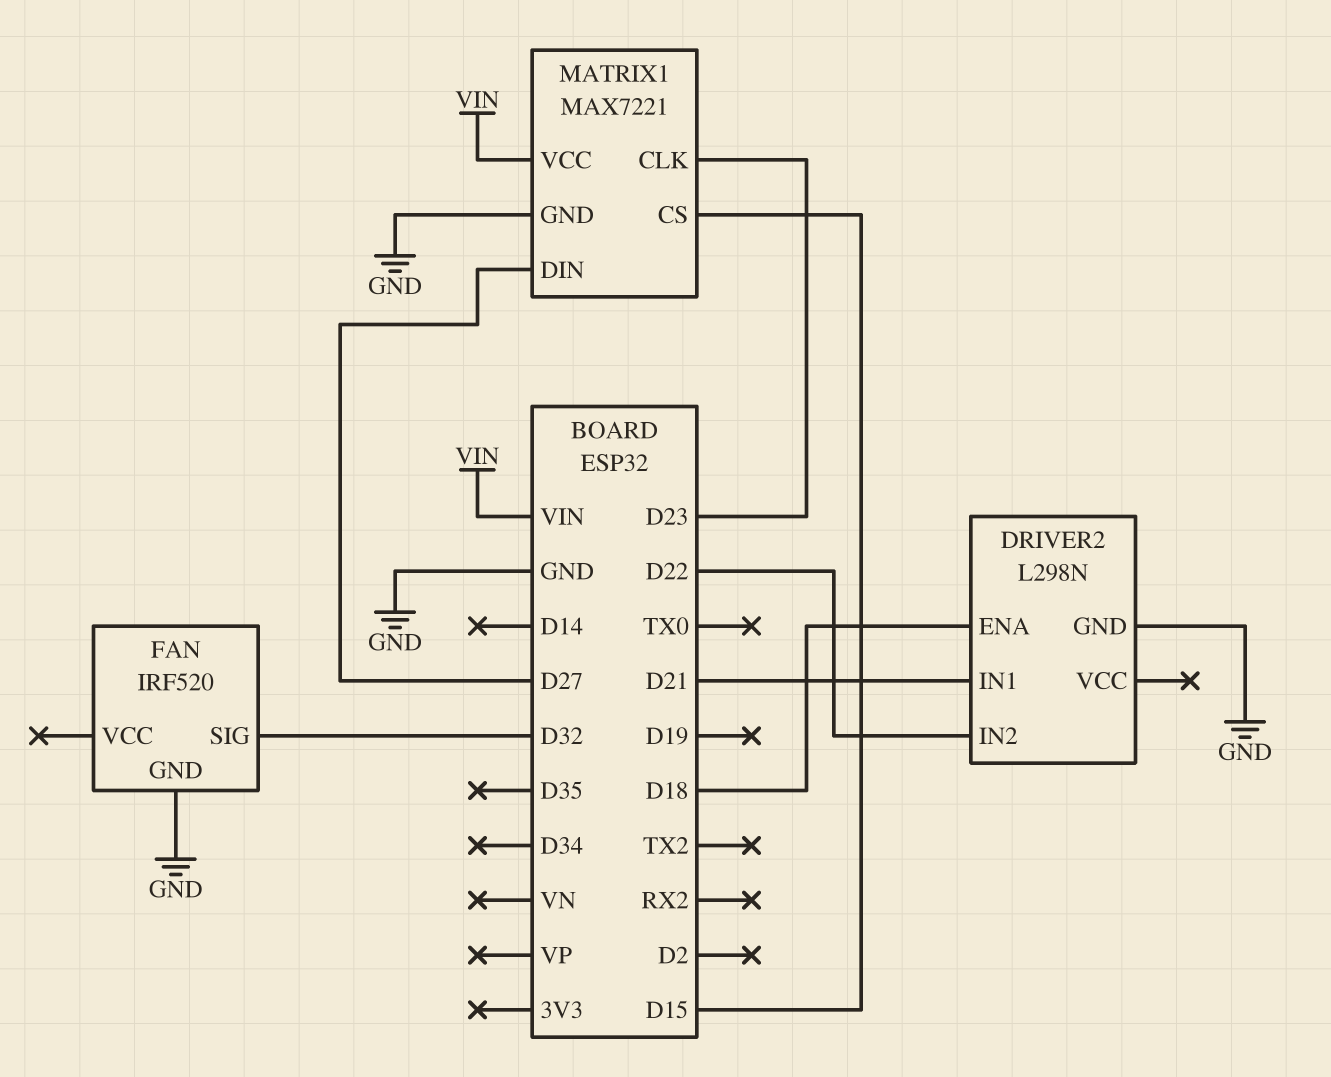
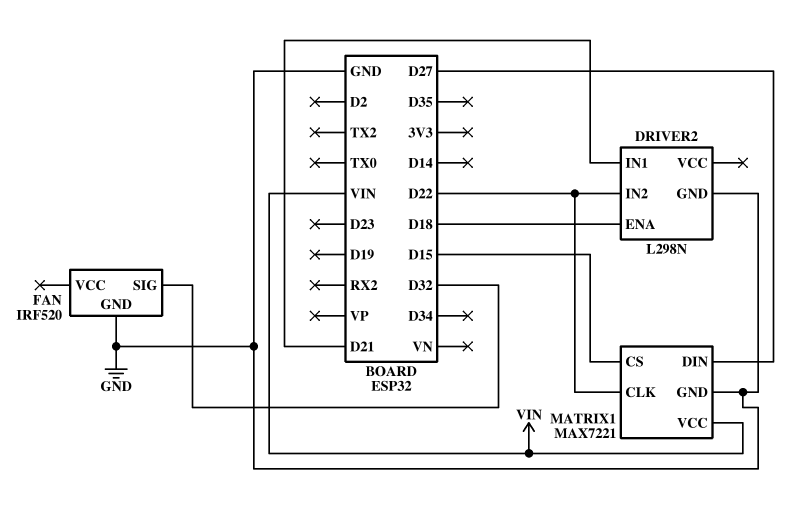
MATRIX1 pin CLK: D23 -> D22

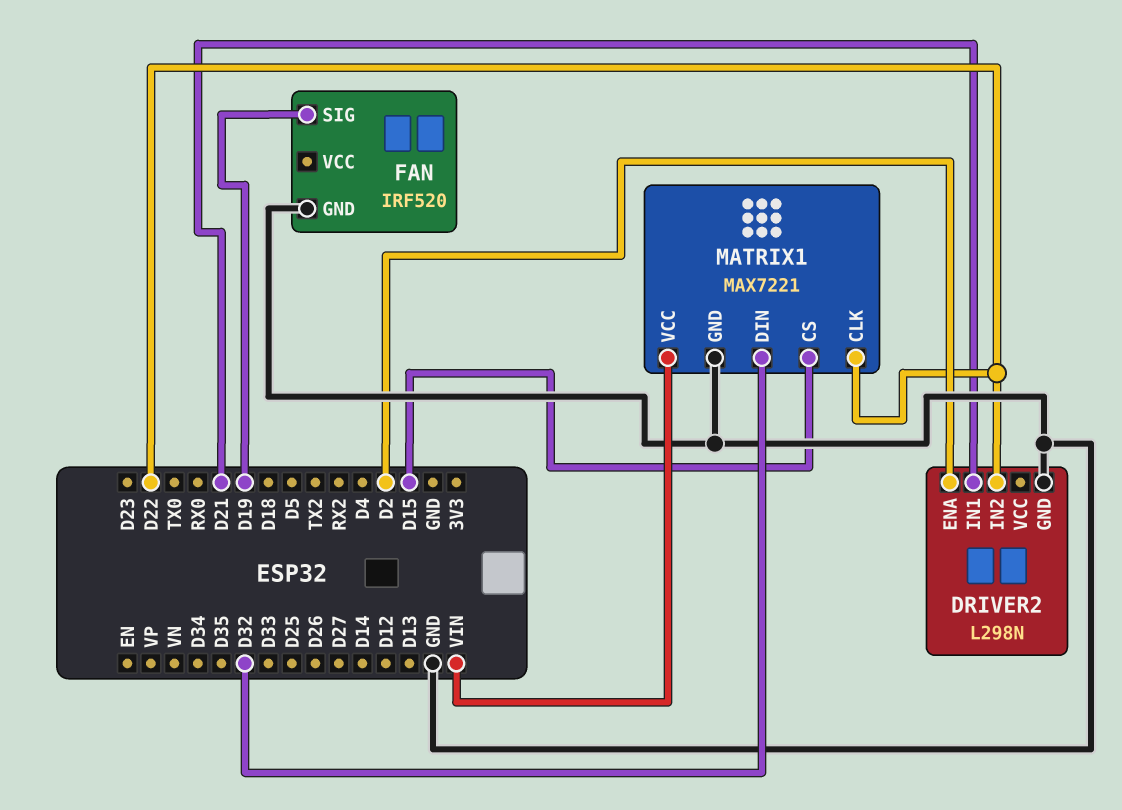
DRIVER2 pin ENA: D18 -> D2
FAN pin SIG: D32 -> D19
MATRIX1 pin DIN: D27 -> D32

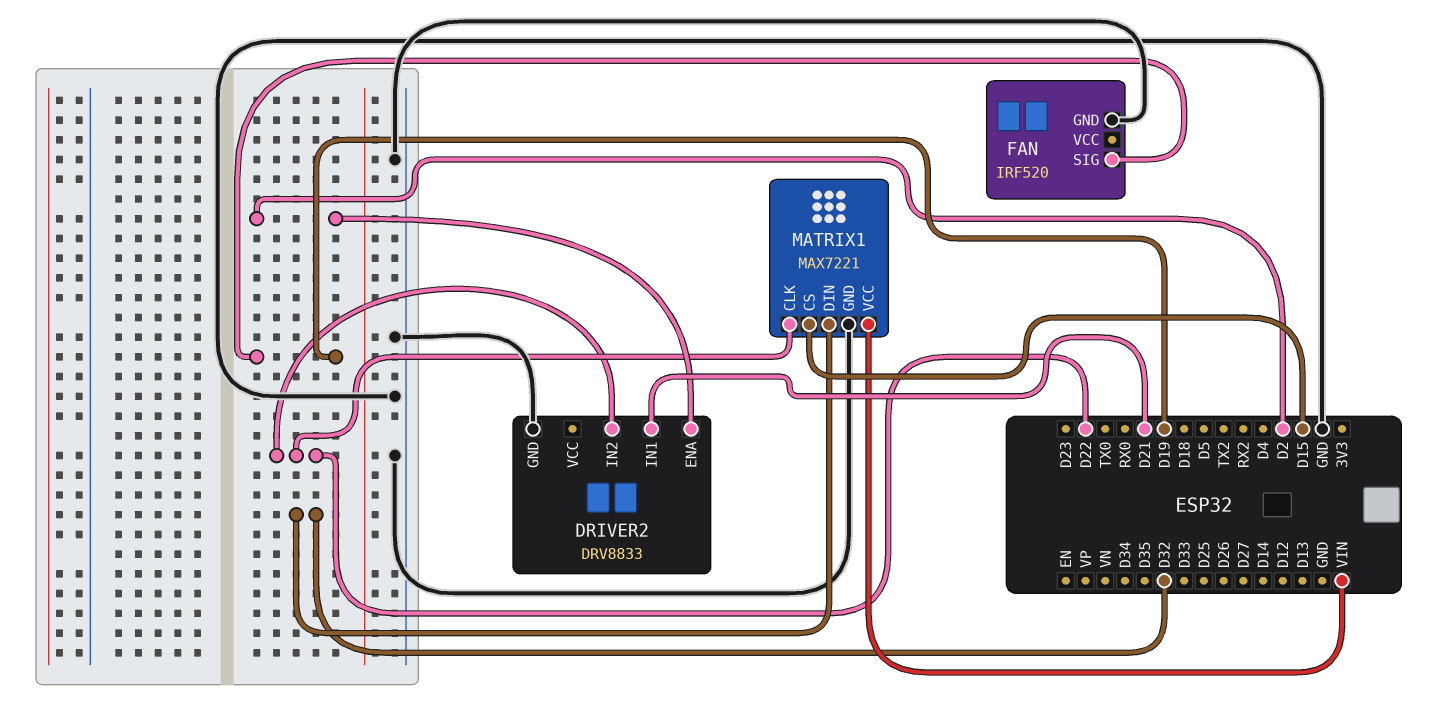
DRIVER2: L298N -> DRV8833

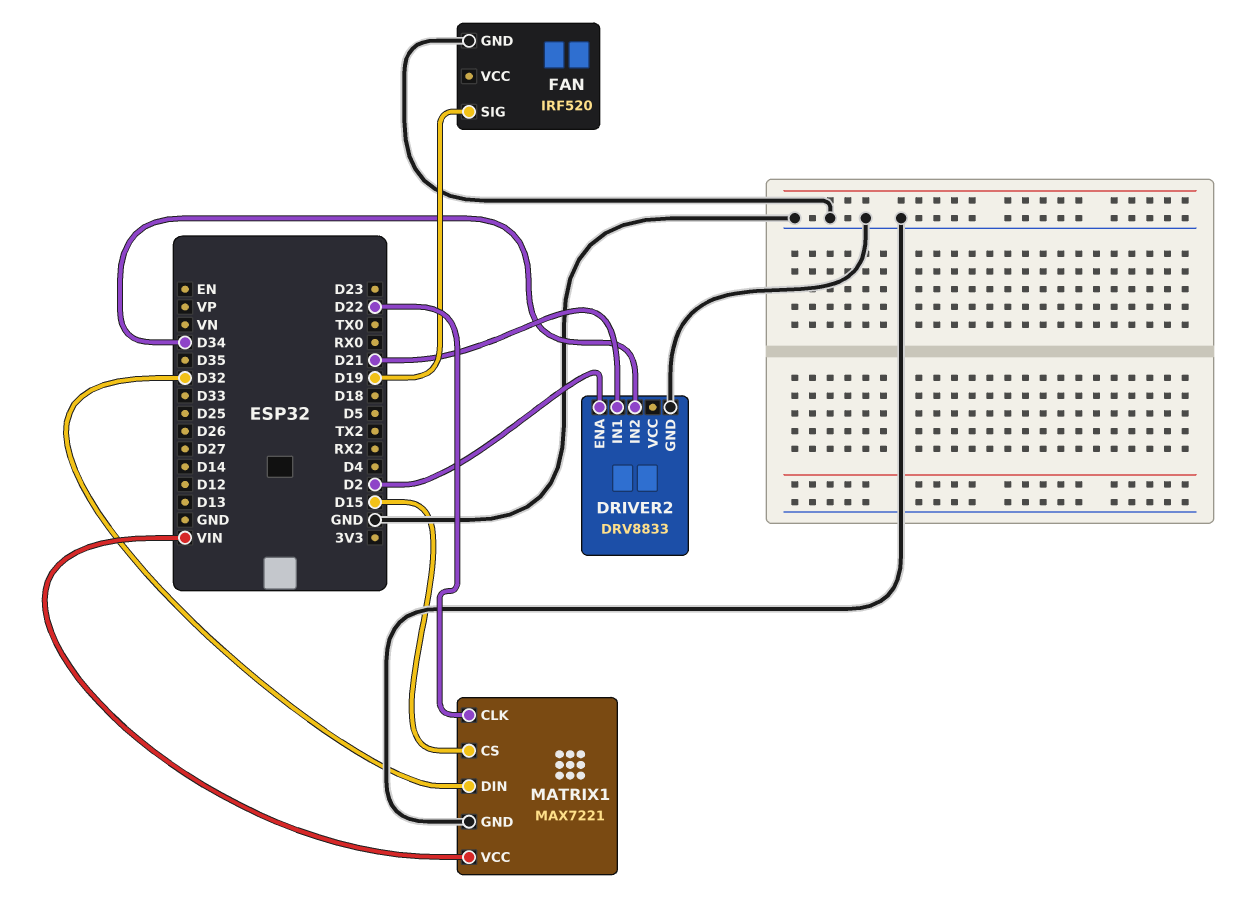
DRIVER2 pin IN2: D22 -> D34

